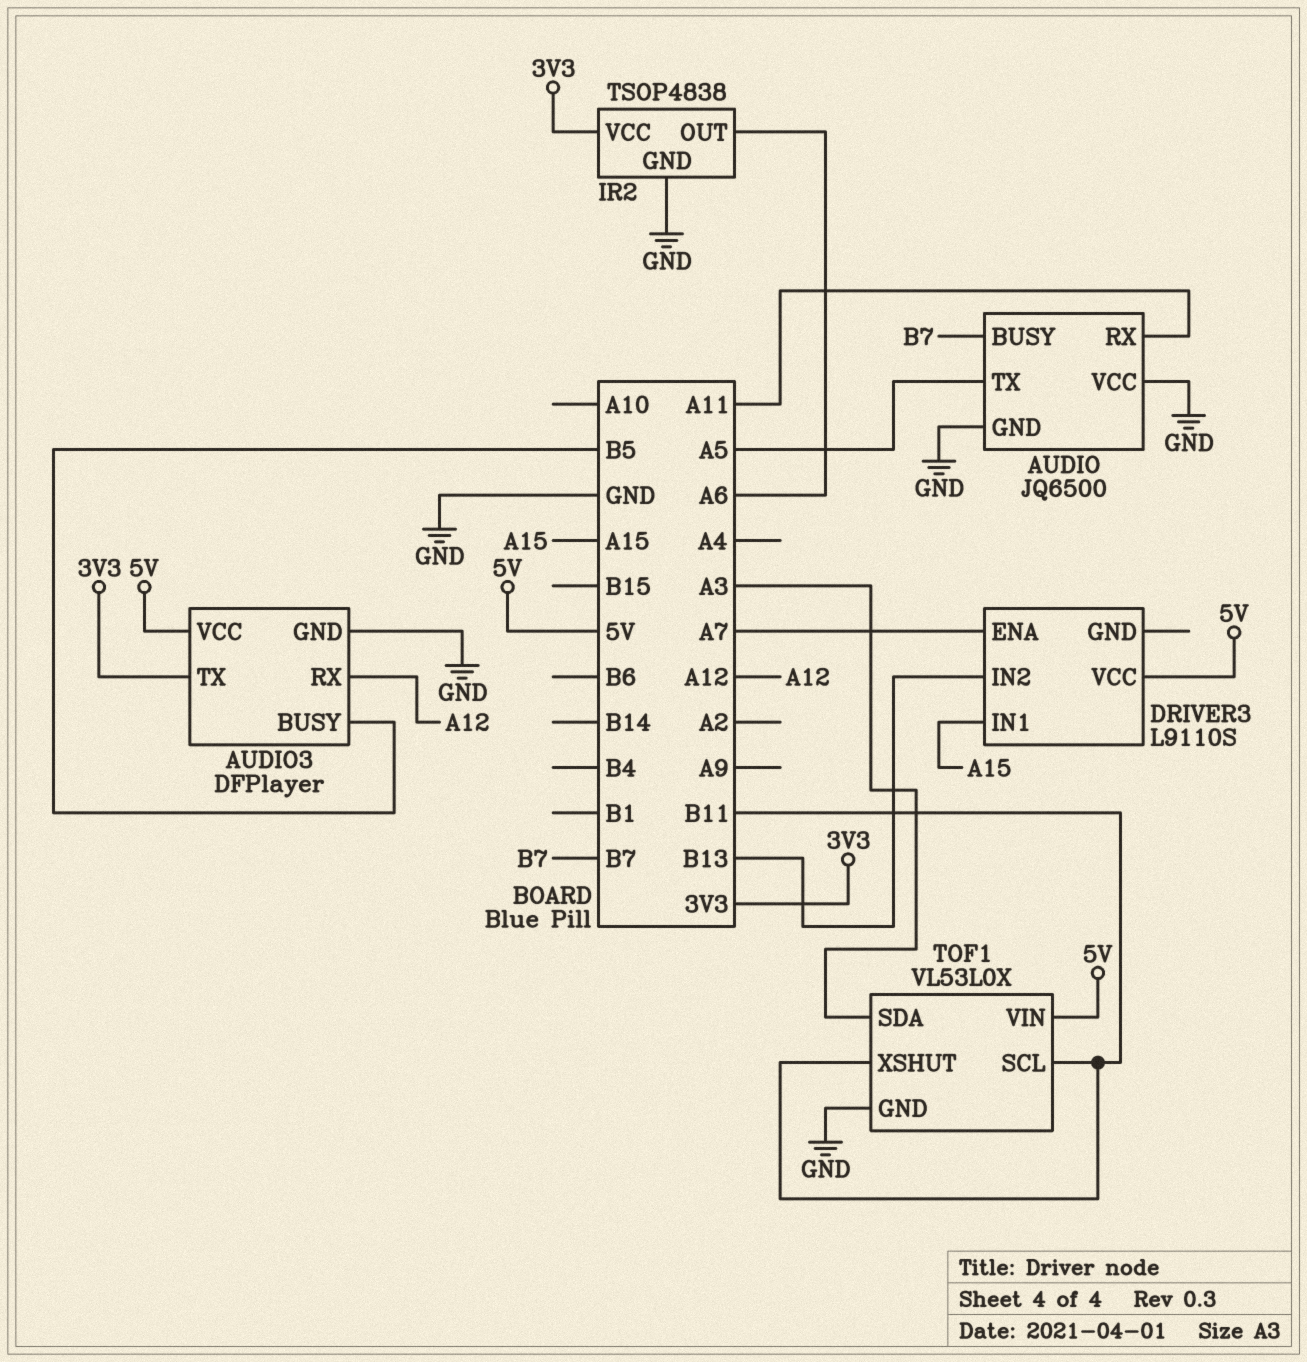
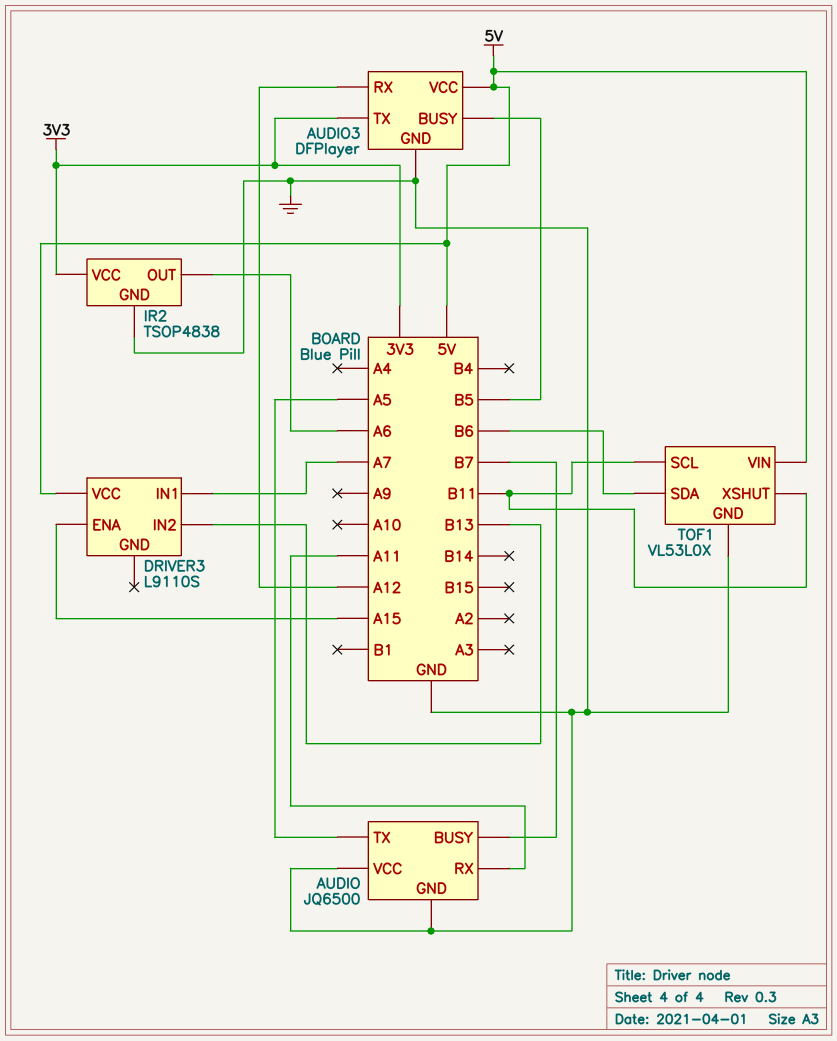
DRIVER3 pin ENA: A7 -> A15
DRIVER3 pin IN1: A15 -> A7
TOF1 pin SDA: A3 -> B6

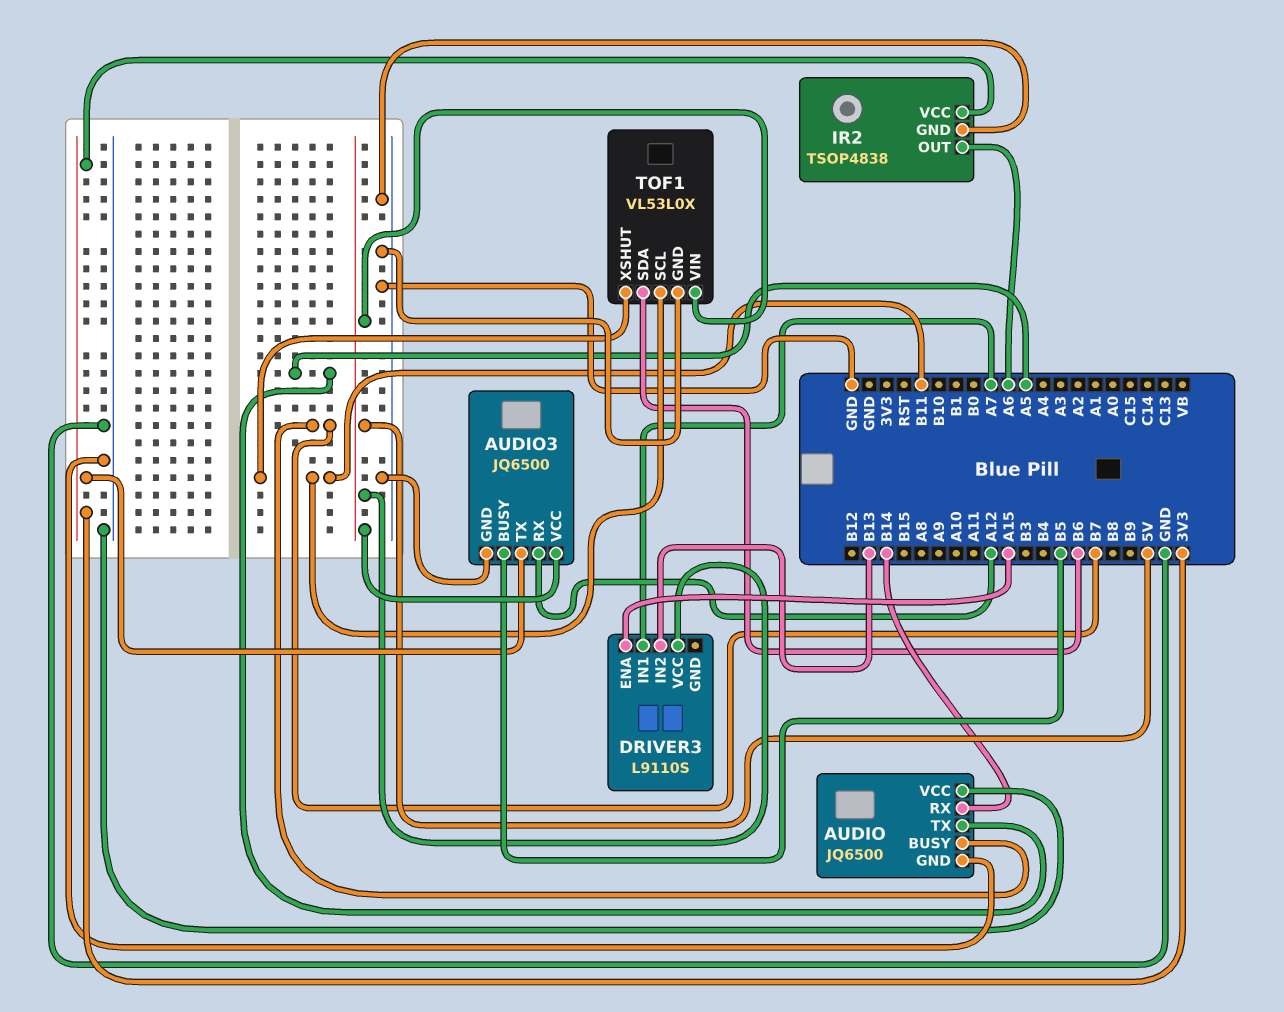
AUDIO pin RX: A11 -> B14
AUDIO3: DFPlayer -> JQ6500

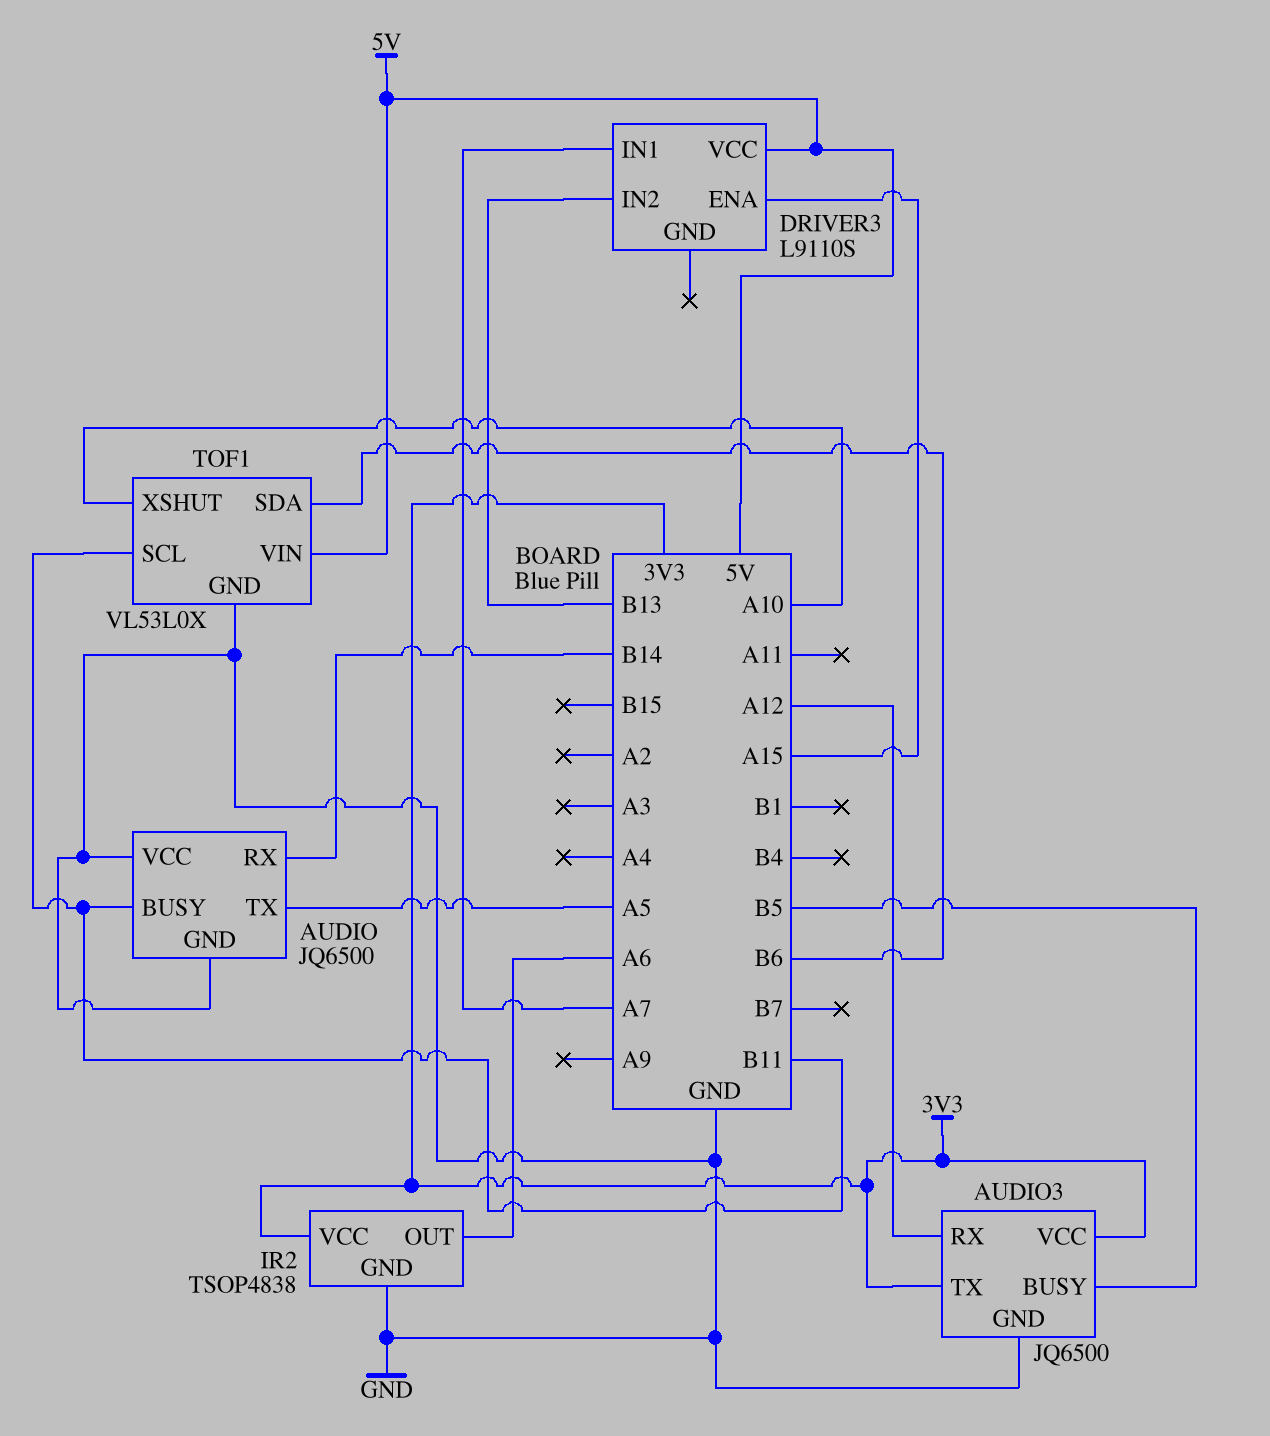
AUDIO pin BUSY: B7 -> B11
AUDIO3 pin VCC: 5V -> 3V3
TOF1 pin XSHUT: B11 -> A10

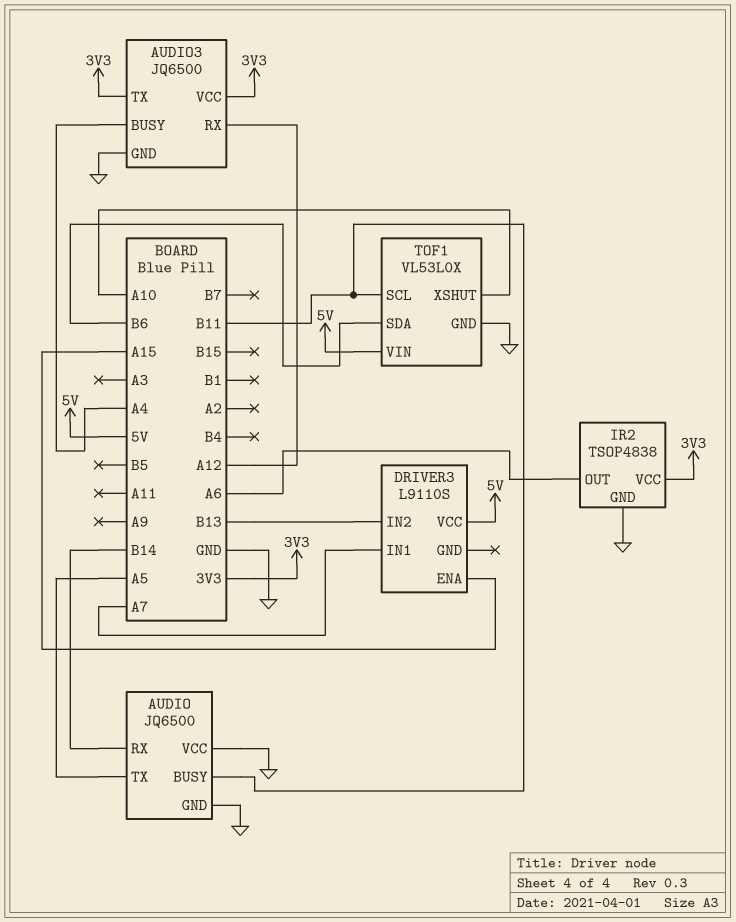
AUDIO3 pin BUSY: B5 -> A4

